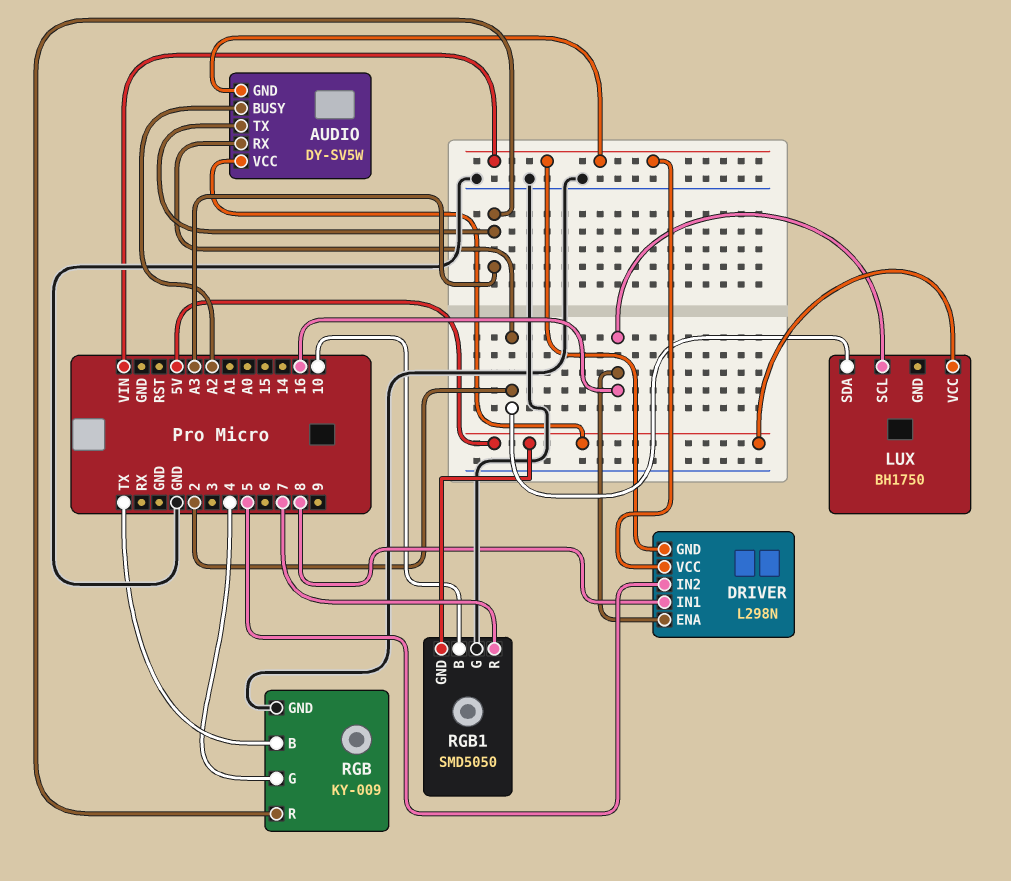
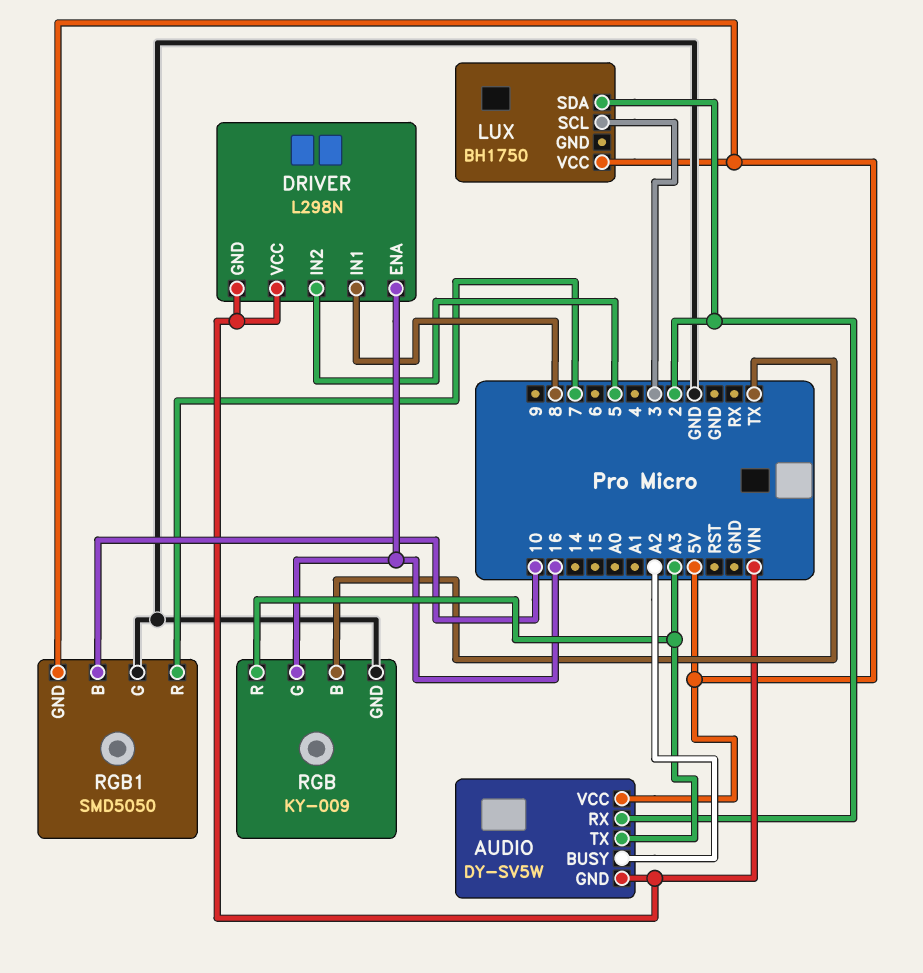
LUX pin SCL: 16 -> 3
RGB pin G: 4 -> 16

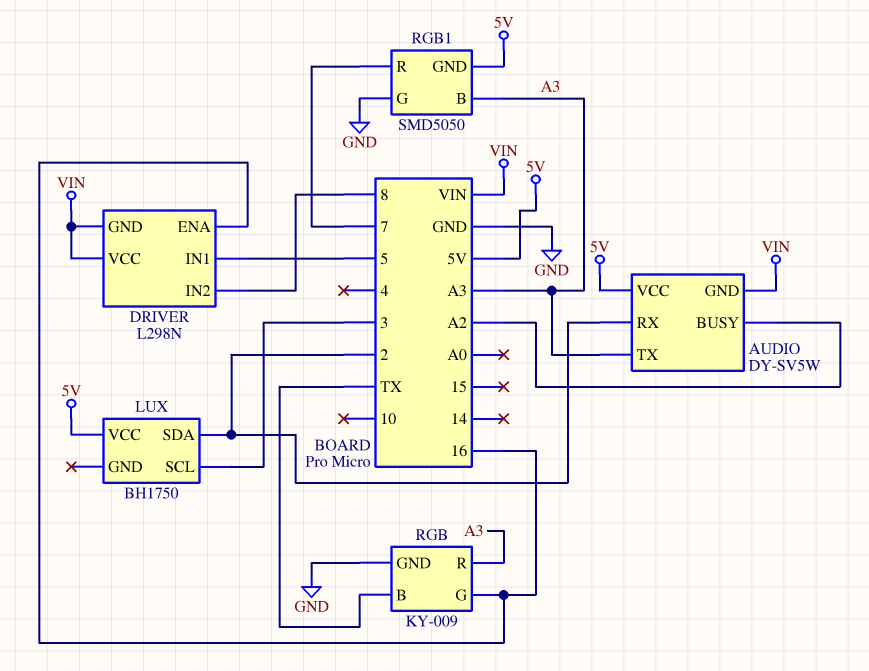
DRIVER pin IN1: 8 -> 5
DRIVER pin IN2: 5 -> 8
RGB1 pin B: 10 -> A3

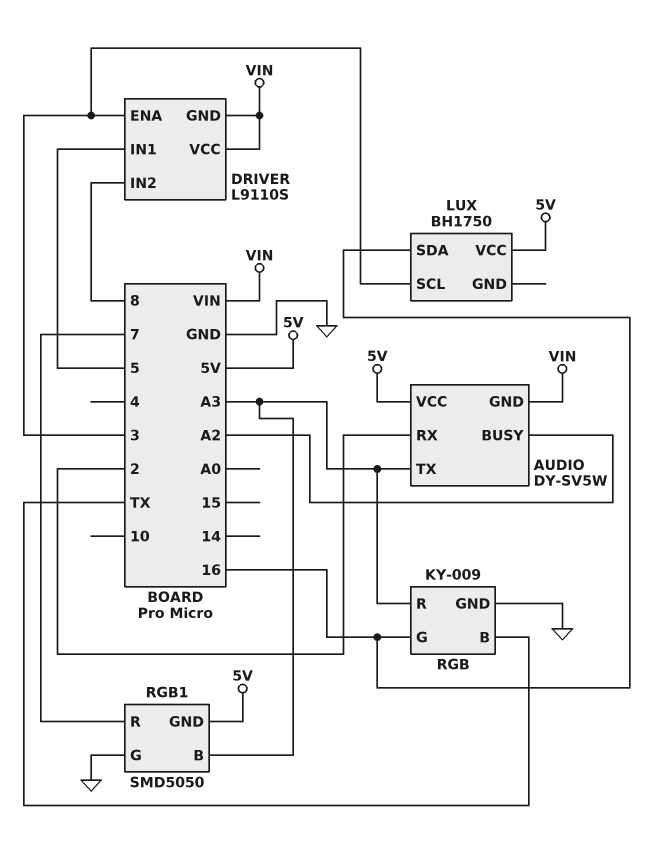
DRIVER: L298N -> L9110S
DRIVER pin ENA: 16 -> 3
LUX pin SDA: 2 -> 16

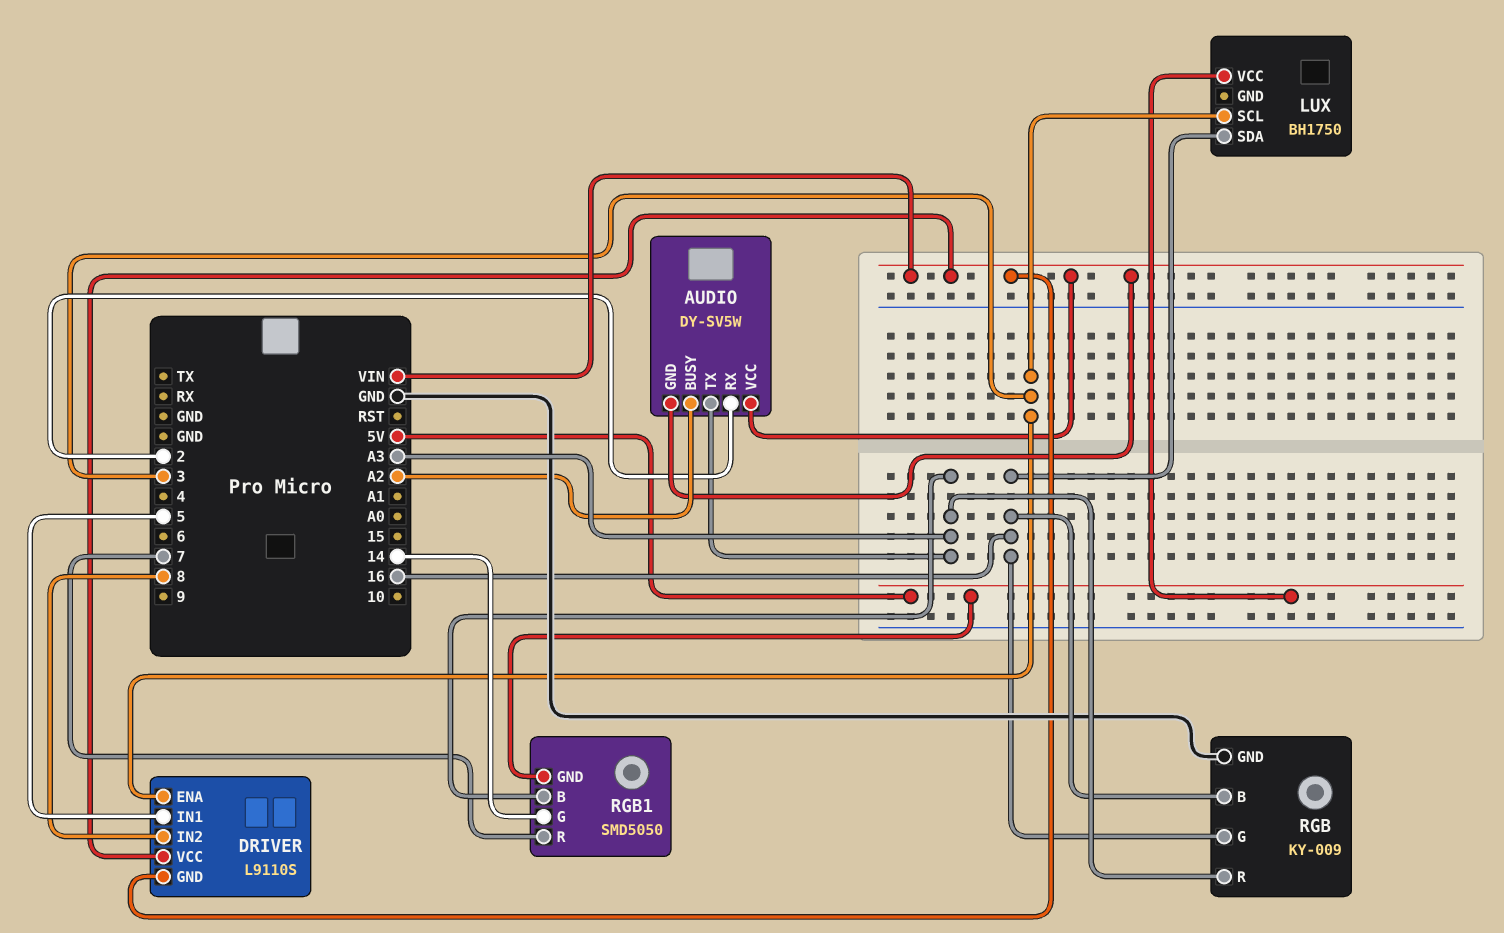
AUDIO pin VCC: 5V -> VIN
RGB pin B: TX -> 16
RGB1 pin G: GND -> 14

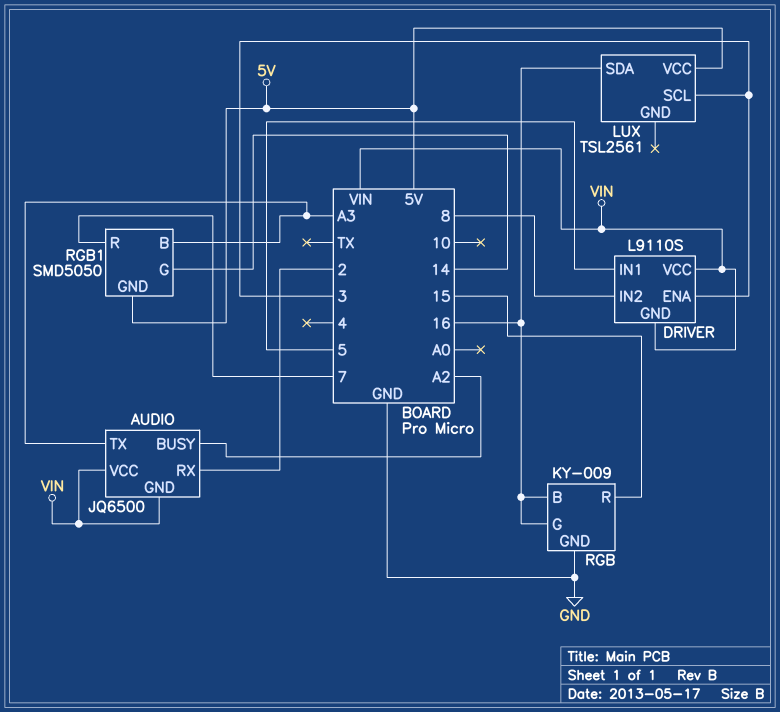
AUDIO: DY-SV5W -> JQ6500
LUX: BH1750 -> TSL2561
RGB pin R: A3 -> 15

